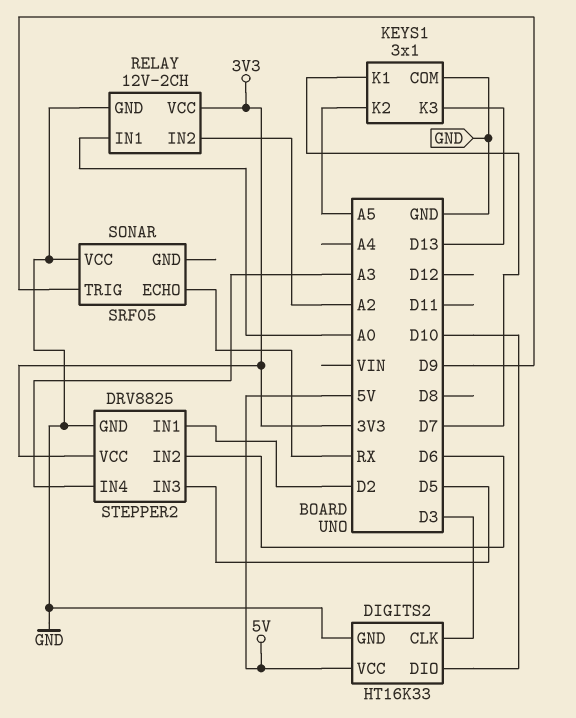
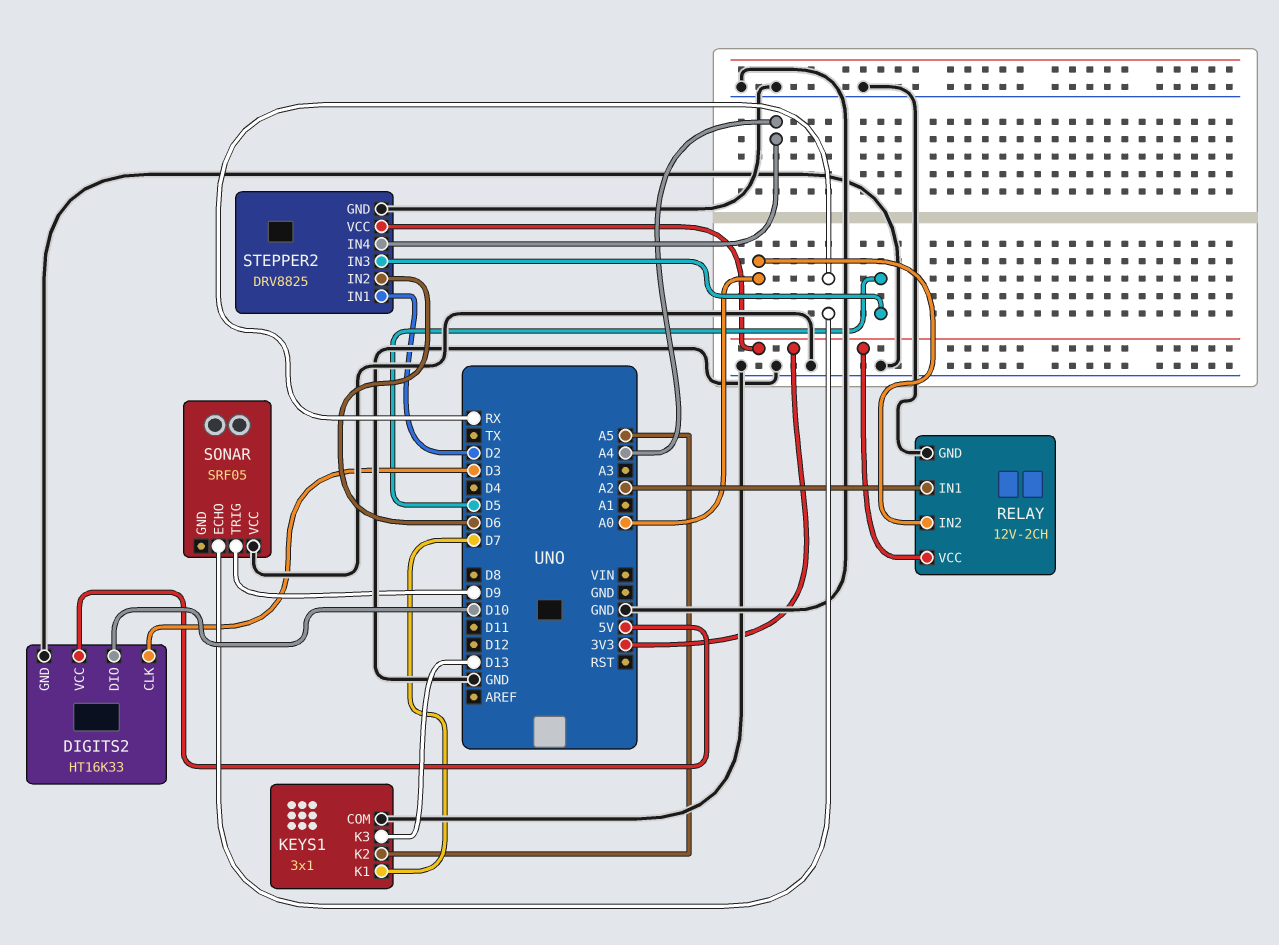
RELAY pin IN1: A0 -> A2
RELAY pin IN2: A2 -> A0
STEPPER2 pin IN4: A3 -> A4

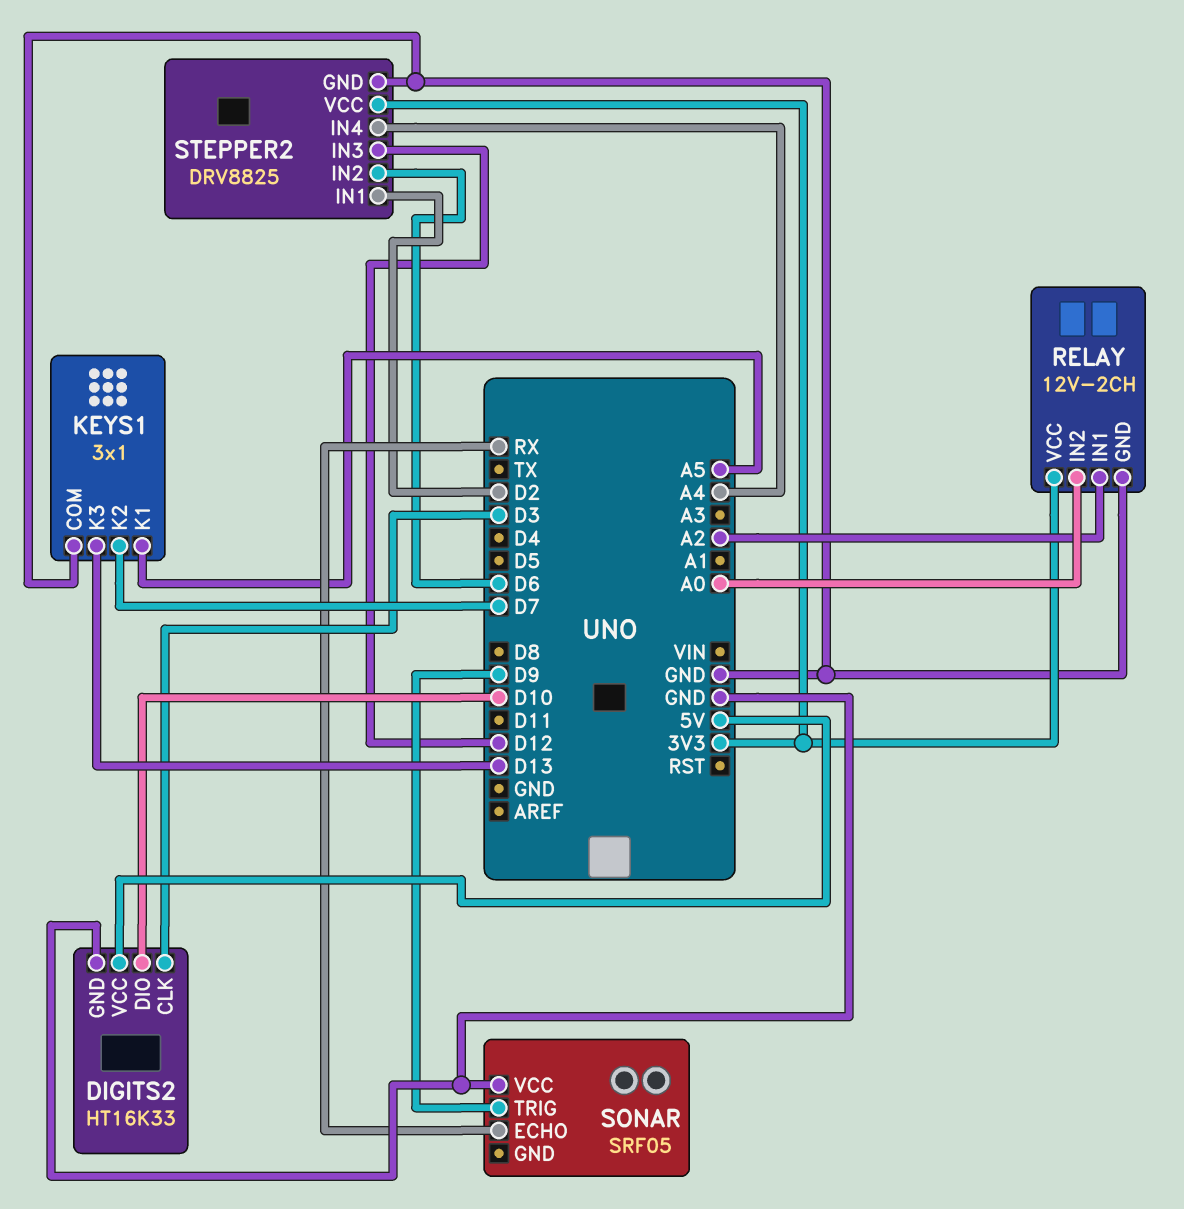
KEYS1 pin K1: D7 -> A5
KEYS1 pin K2: A5 -> D7
STEPPER2 pin IN3: D5 -> D12

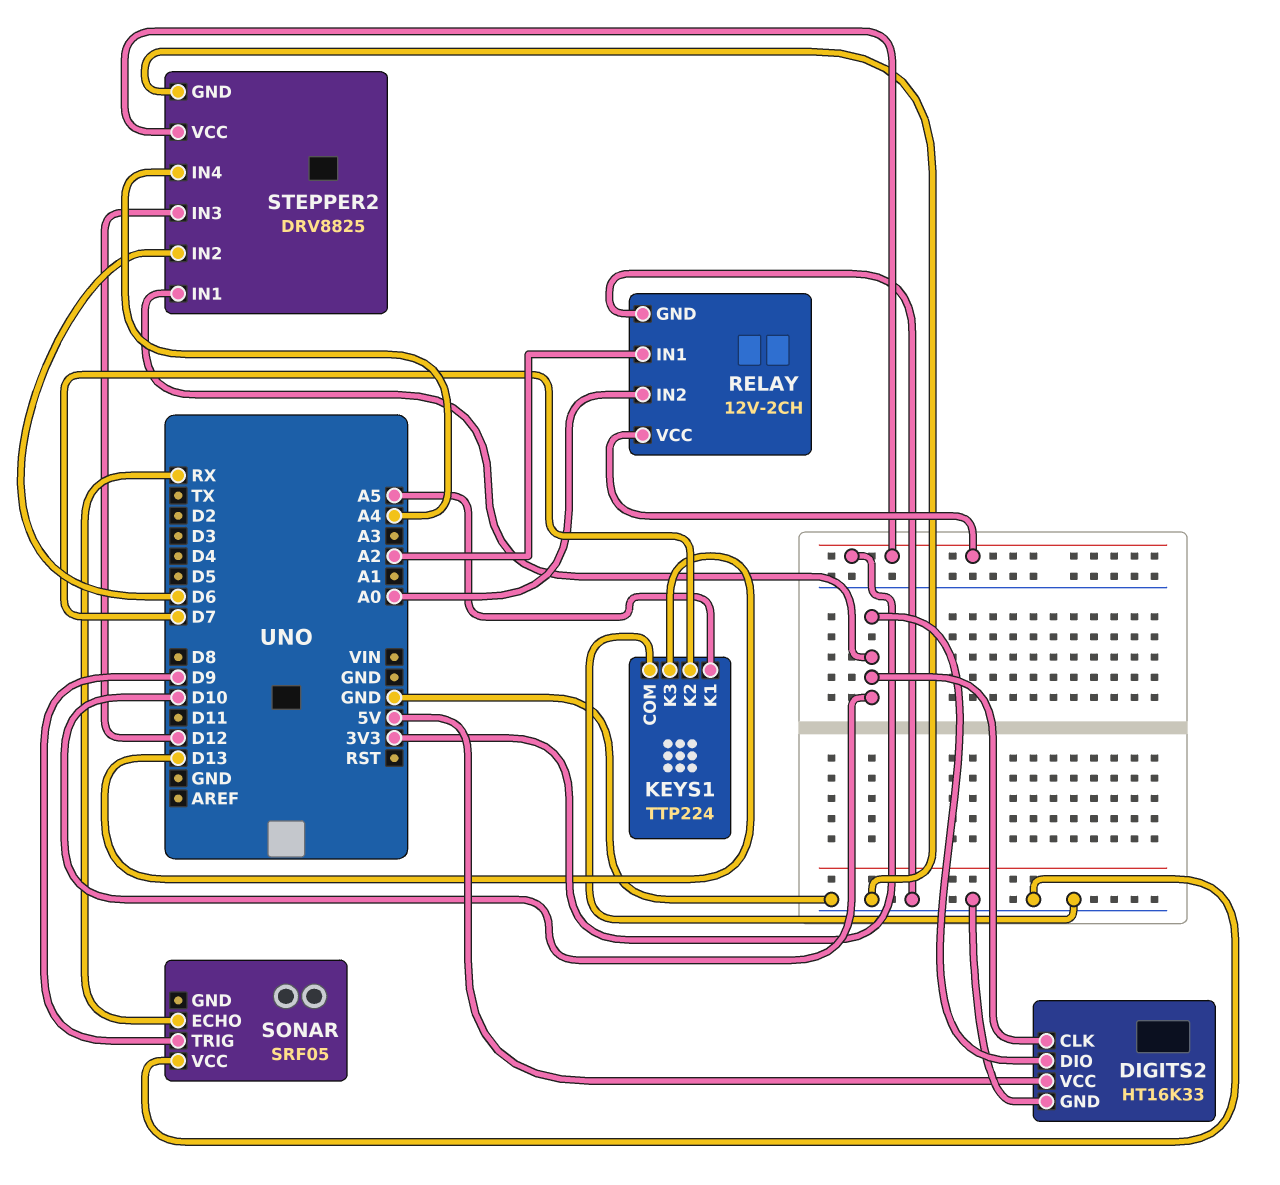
DIGITS2 pin CLK: D3 -> D10
KEYS1: 3x1 -> TTP224
STEPPER2 pin IN1: D2 -> D10

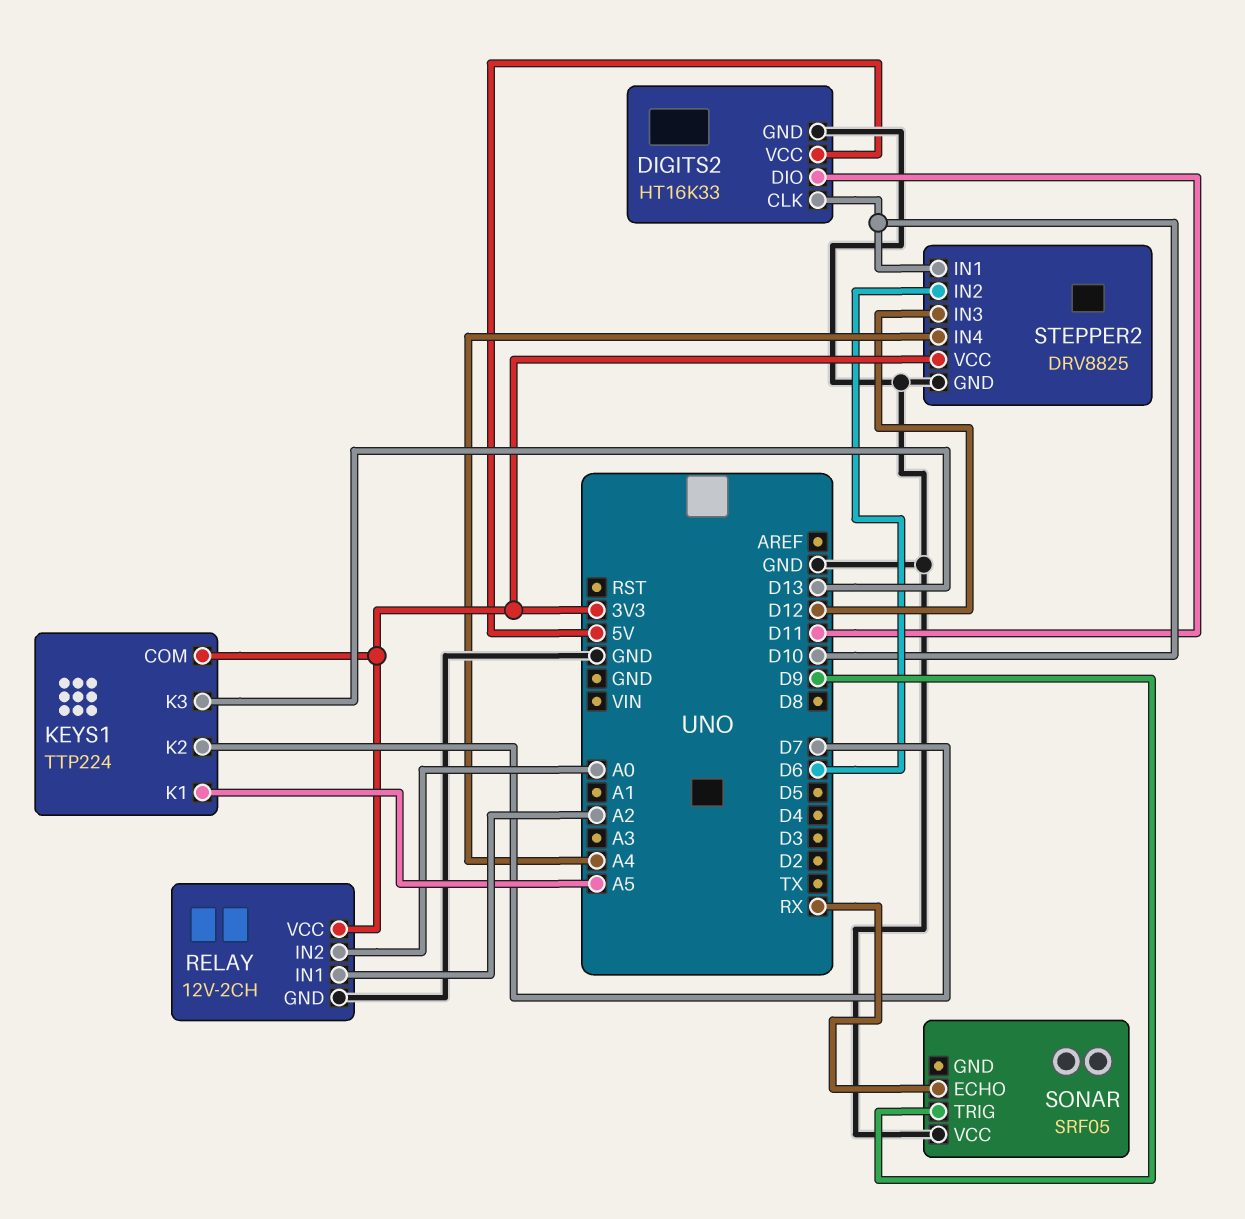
DIGITS2 pin DIO: D10 -> D11
KEYS1 pin COM: GND -> 3V3

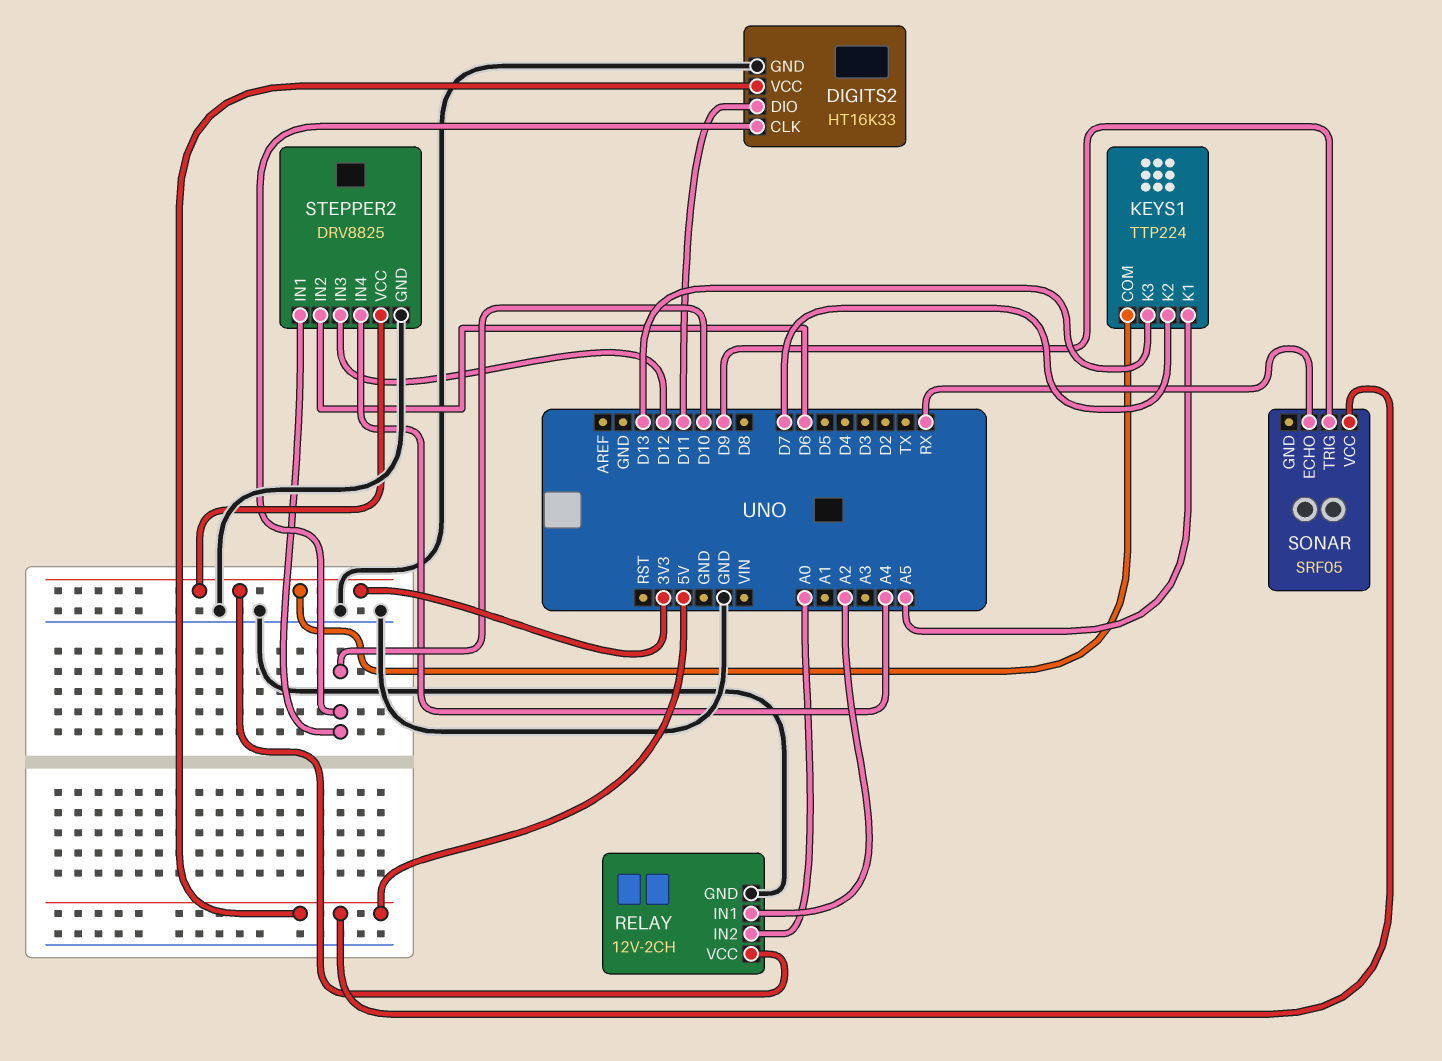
SONAR pin VCC: GND -> 5V

